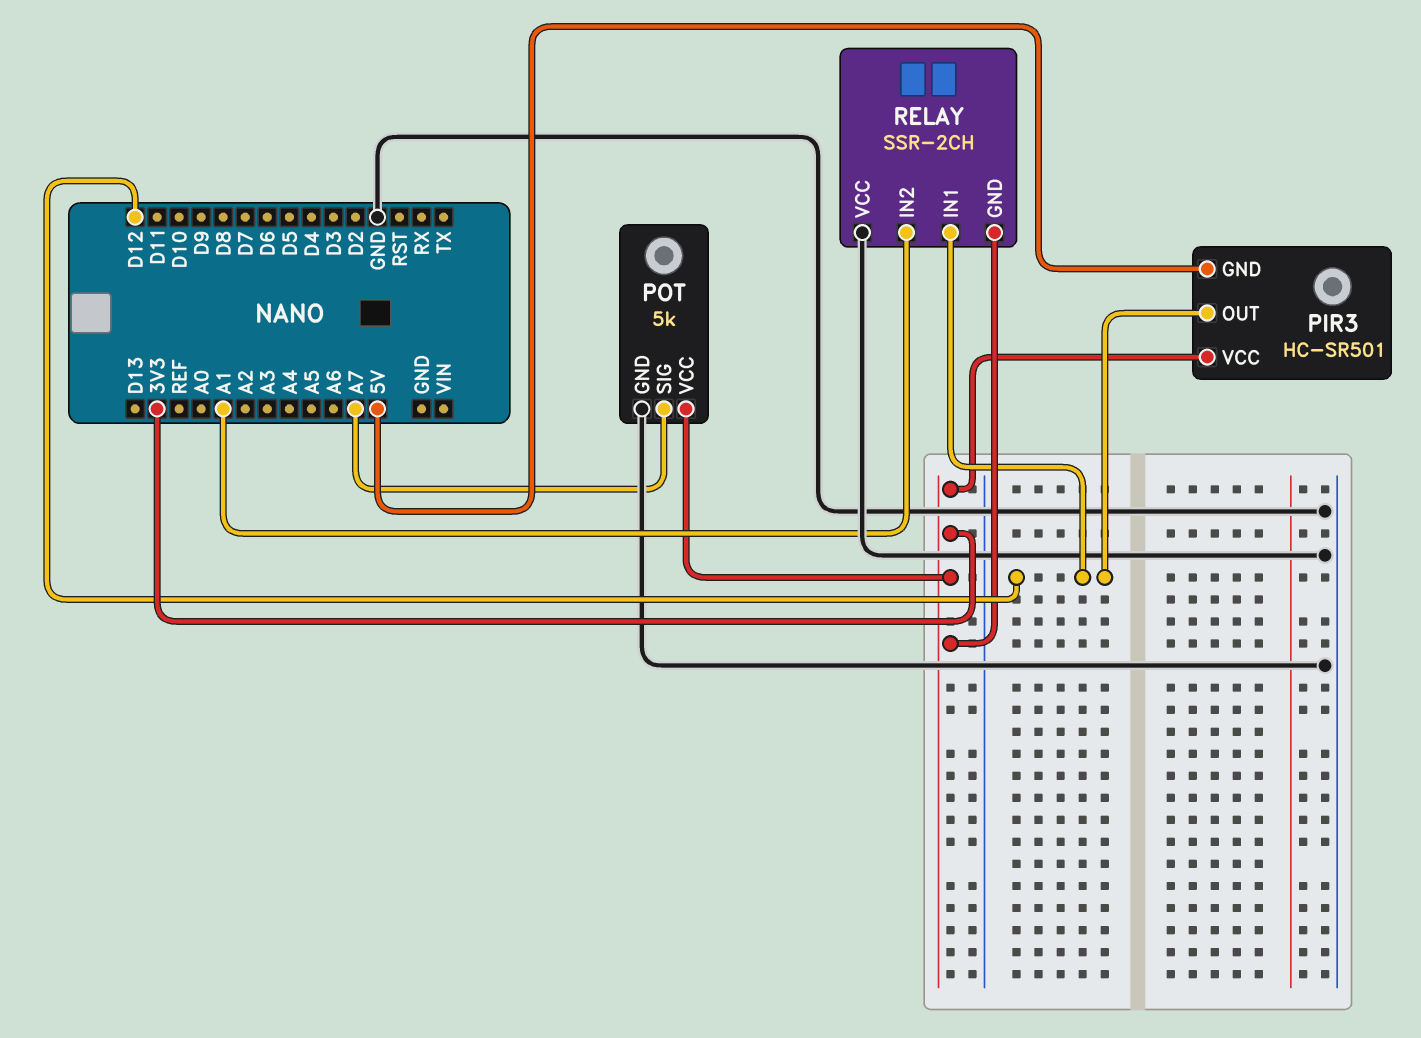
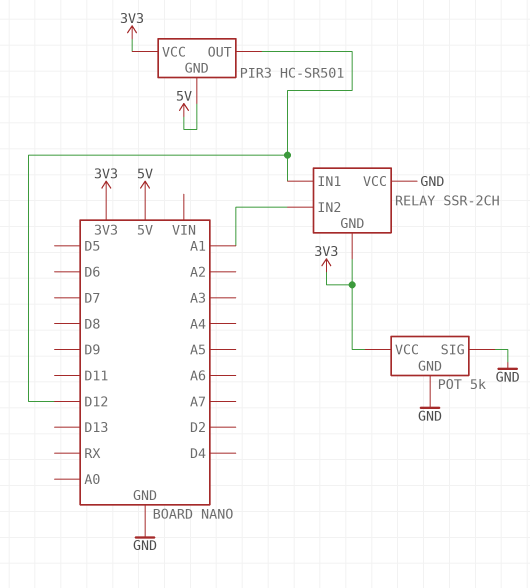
POT pin SIG: A7 -> GND

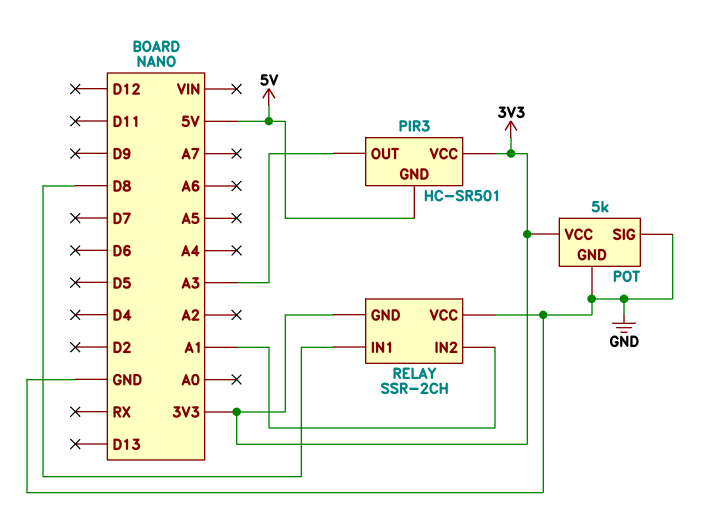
PIR3 pin OUT: D12 -> A3
RELAY pin IN1: D12 -> D8

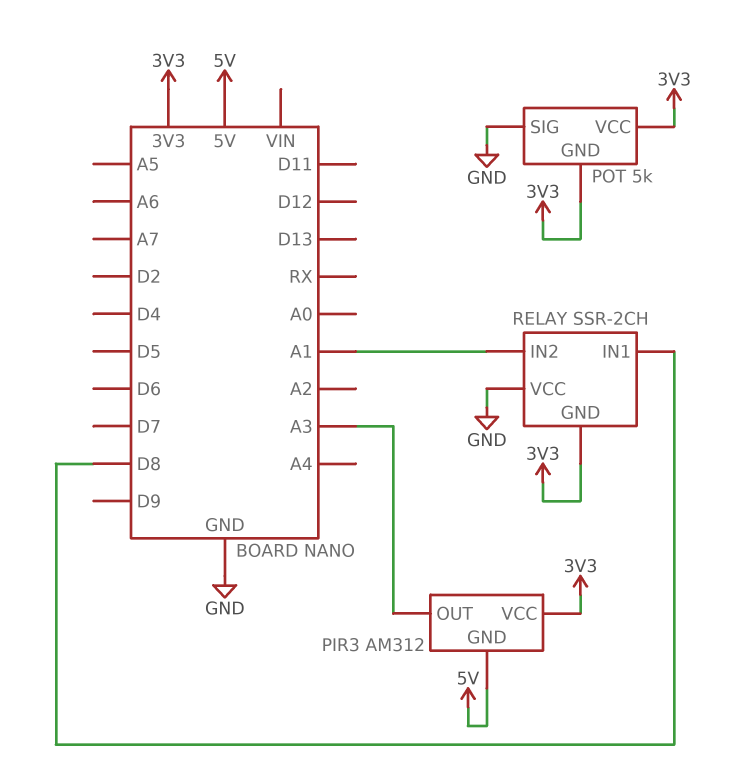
PIR3: HC-SR501 -> AM312
POT pin GND: GND -> 3V3

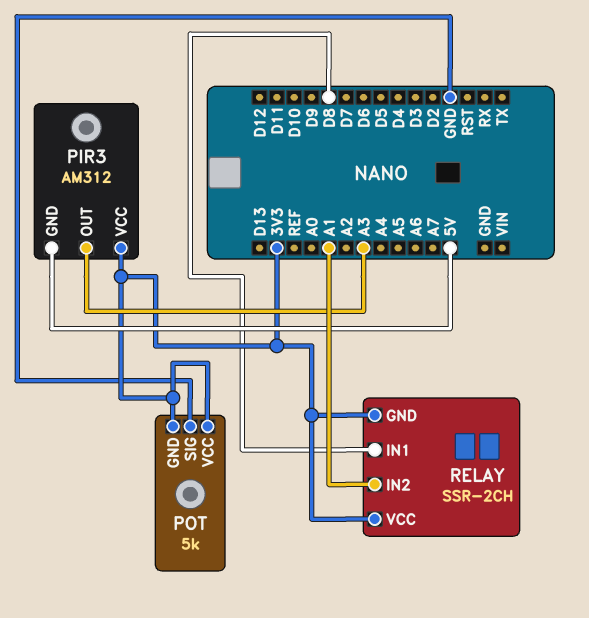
RELAY pin VCC: GND -> 3V3

